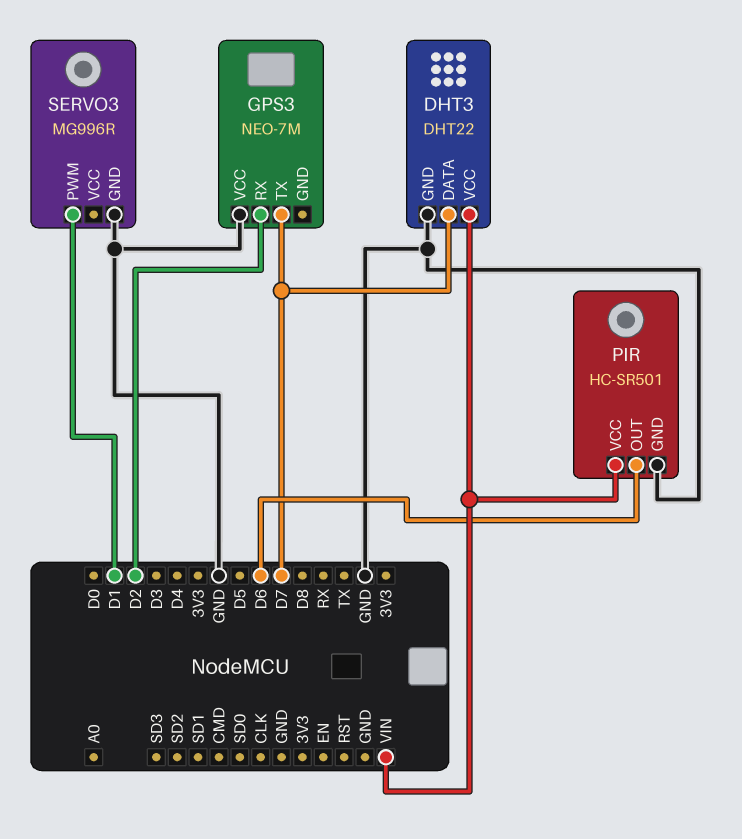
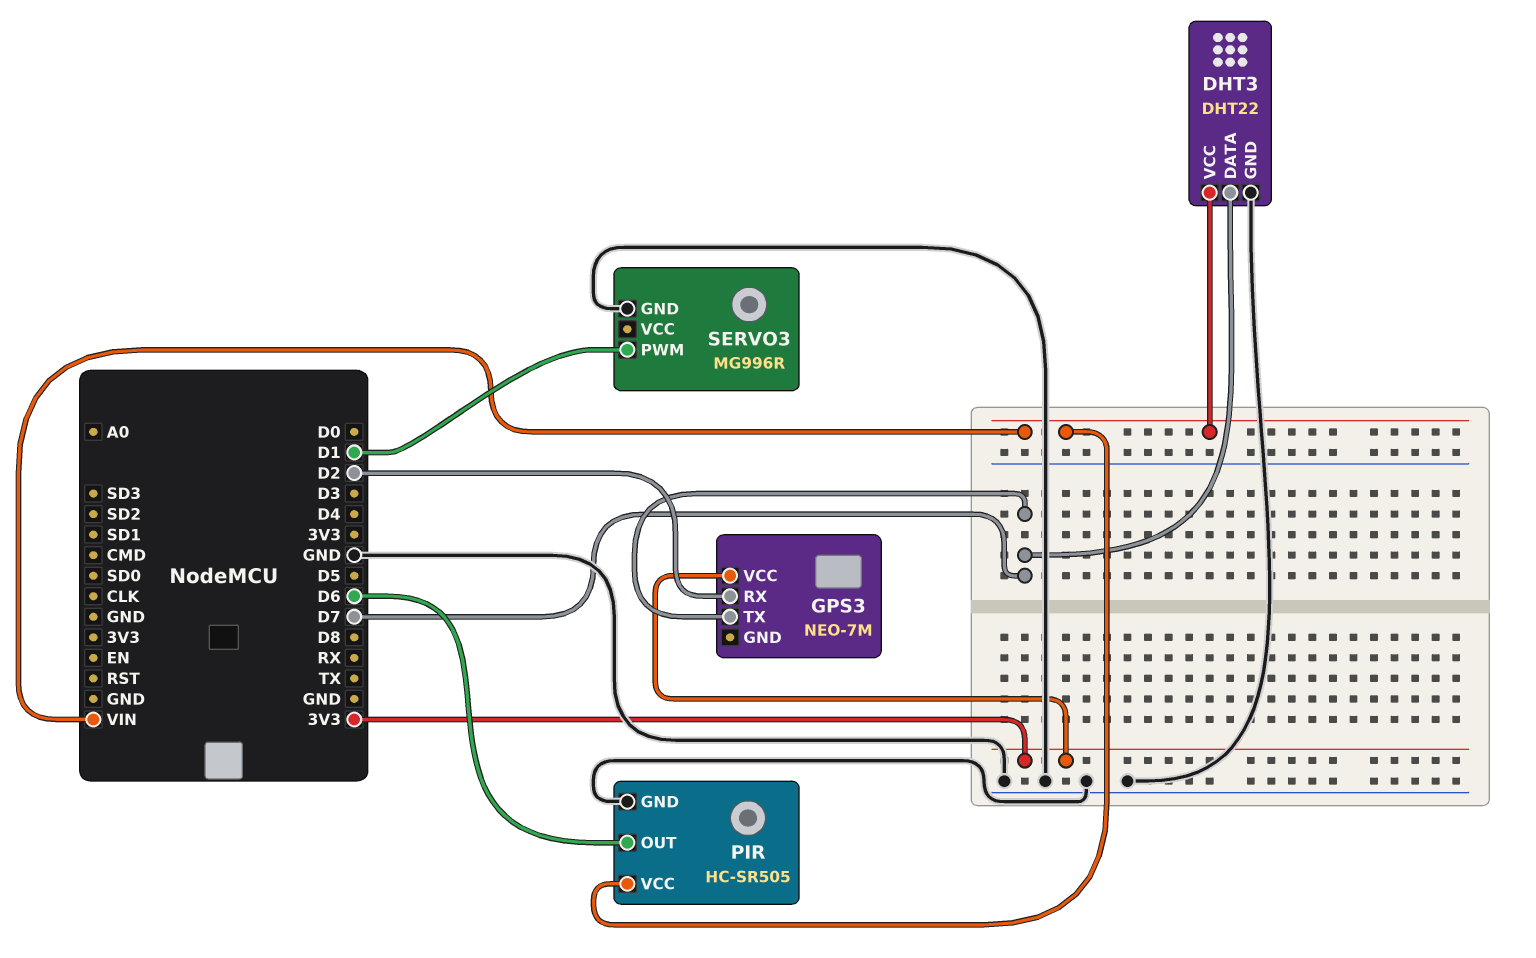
GPS3 pin VCC: GND -> 3V3
PIR: HC-SR501 -> HC-SR505

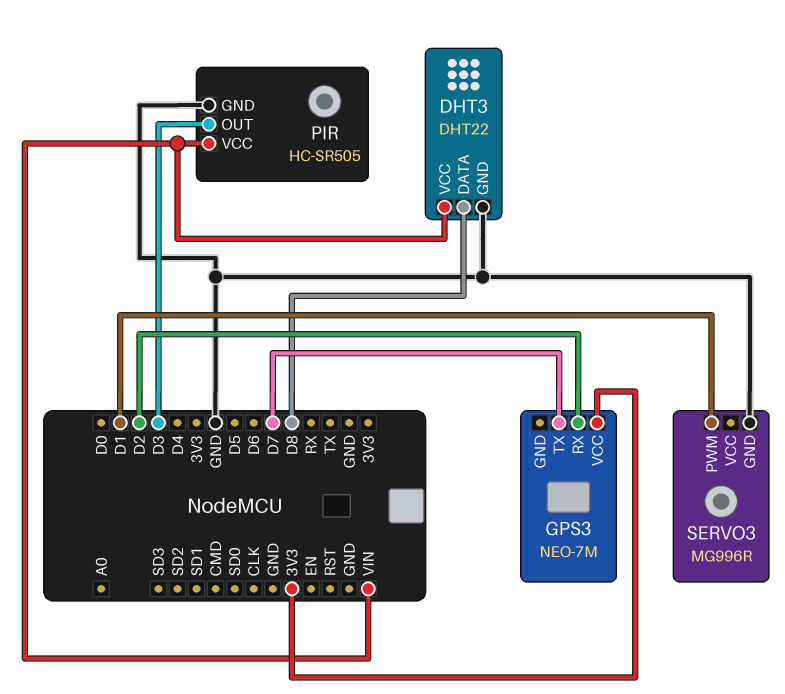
DHT3 pin DATA: D7 -> D8
PIR pin OUT: D6 -> D3

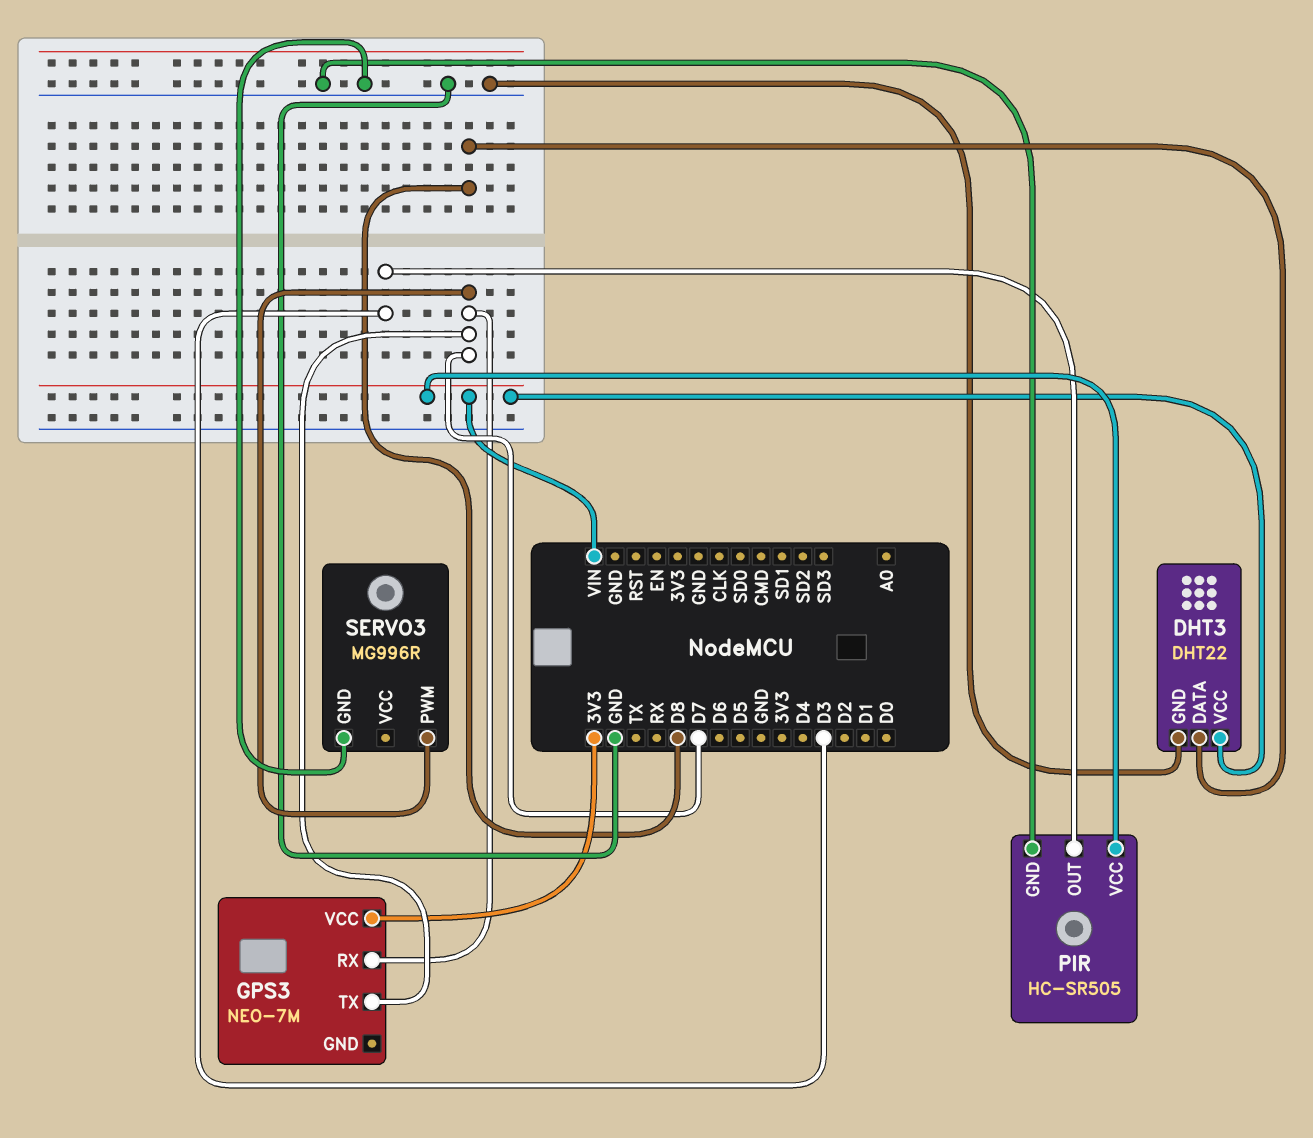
GPS3 pin RX: D2 -> D7
SERVO3 pin PWM: D1 -> D7

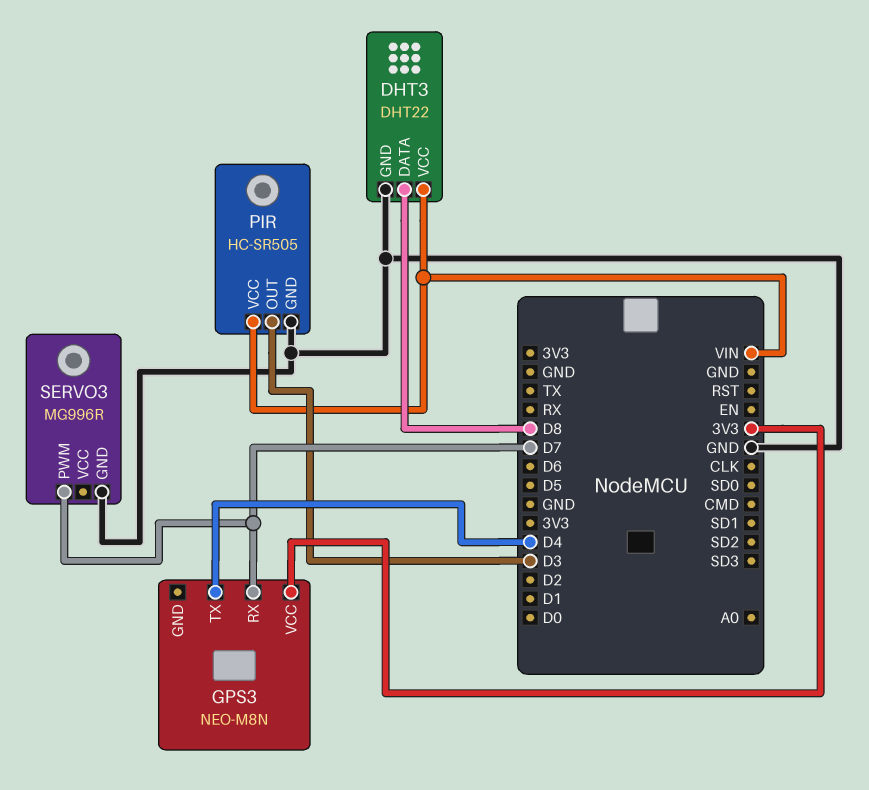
GPS3: NEO-7M -> NEO-M8N
GPS3 pin TX: D7 -> D4

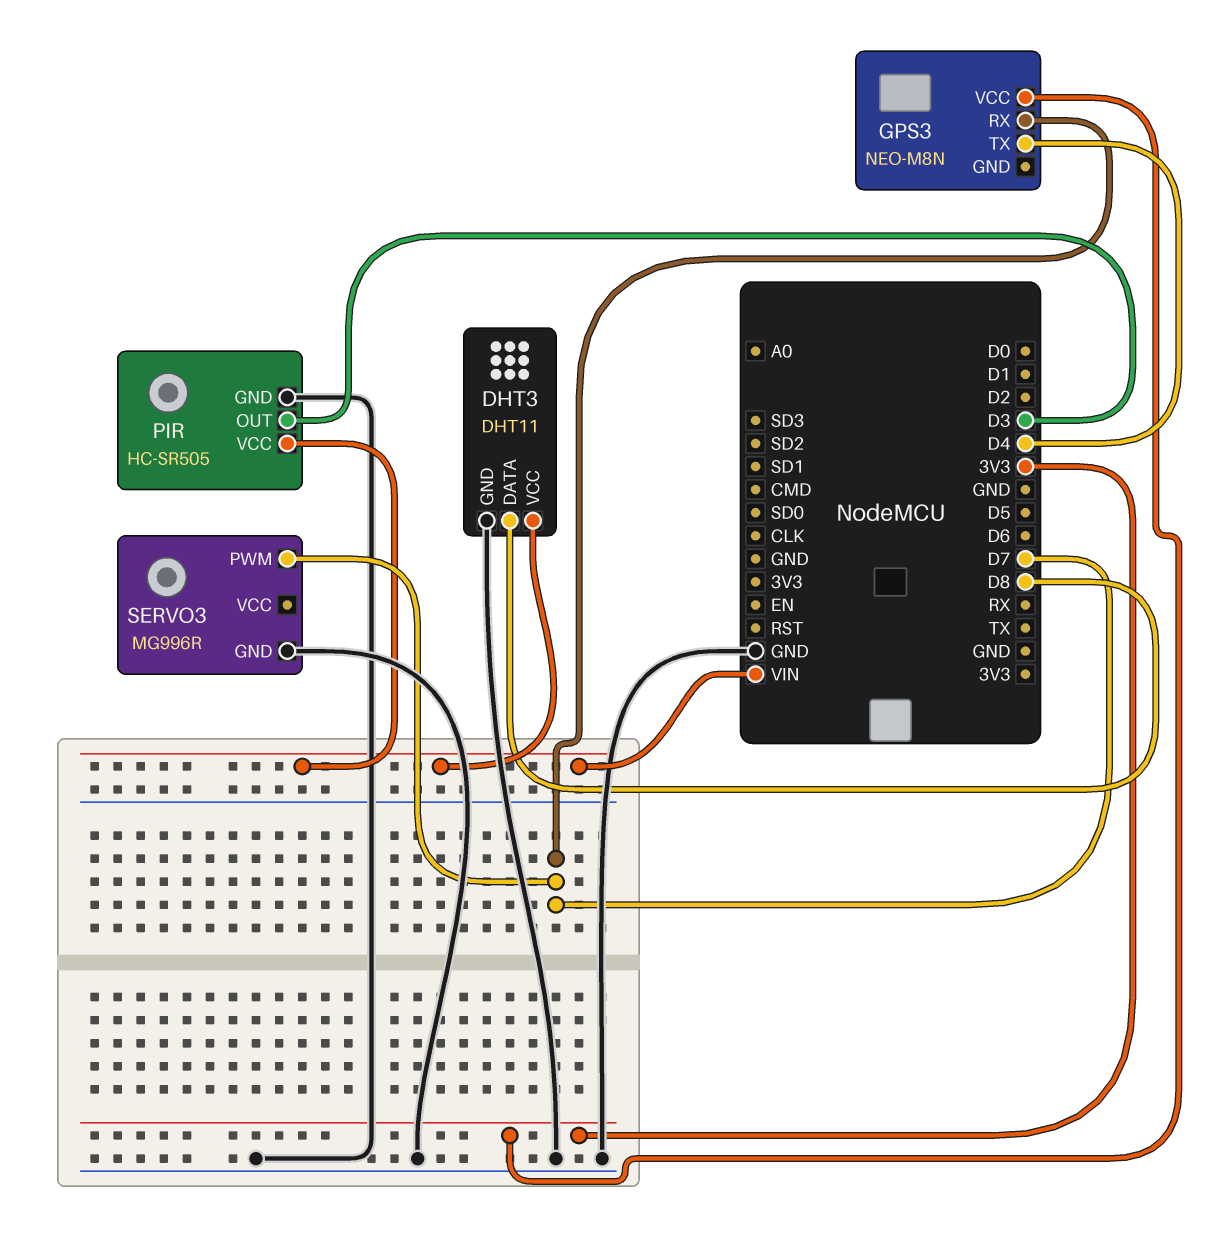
DHT3: DHT22 -> DHT11

